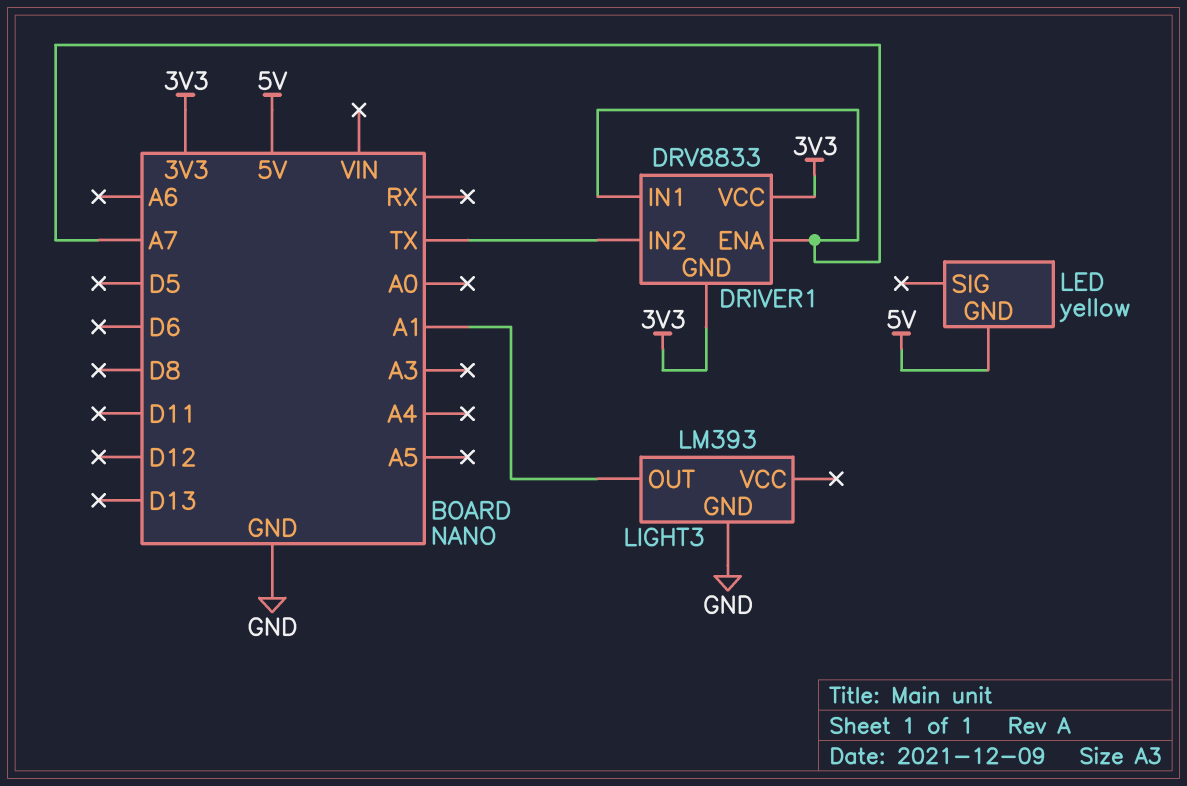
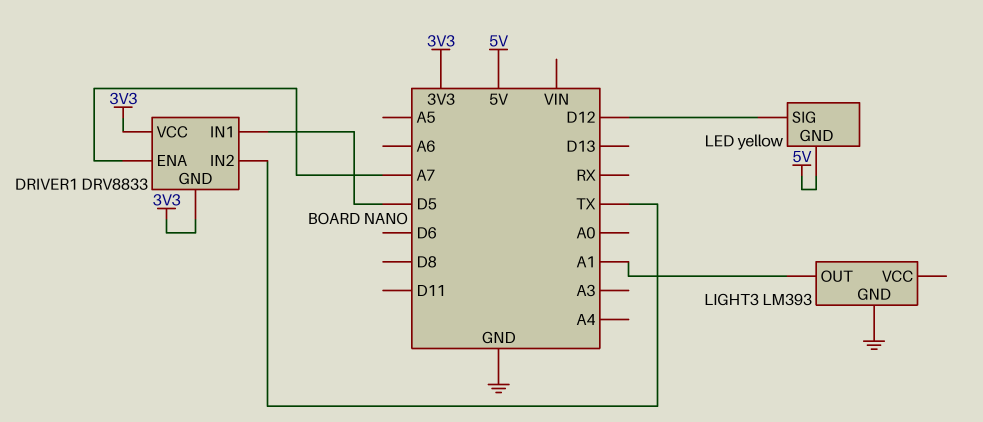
DRIVER1 pin IN1: A7 -> D5
LED pin SIG: none -> D12

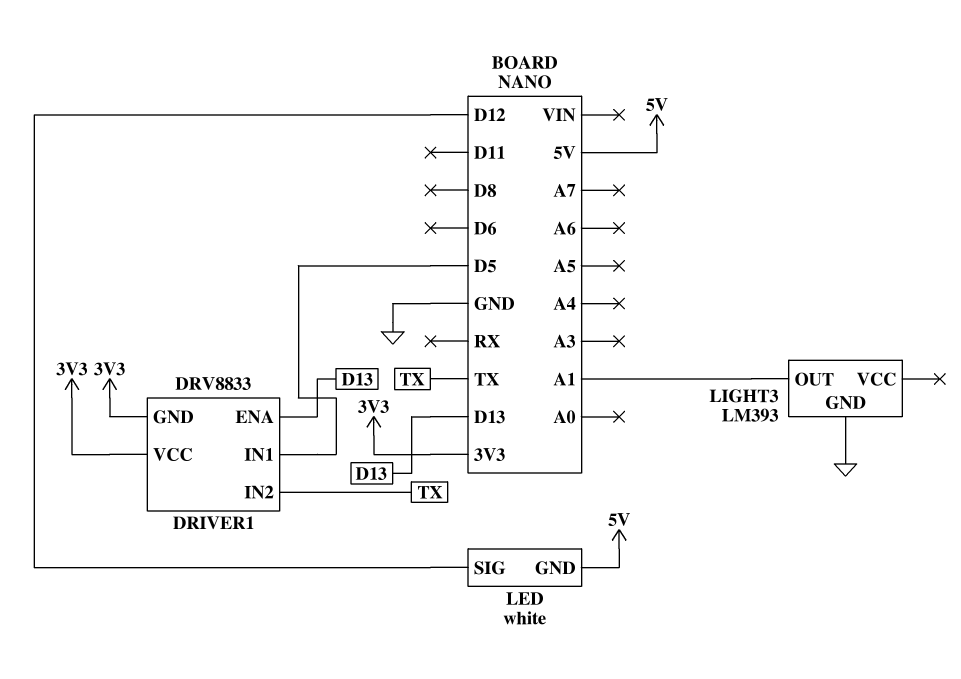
DRIVER1 pin ENA: A7 -> D13
LED: yellow -> white

